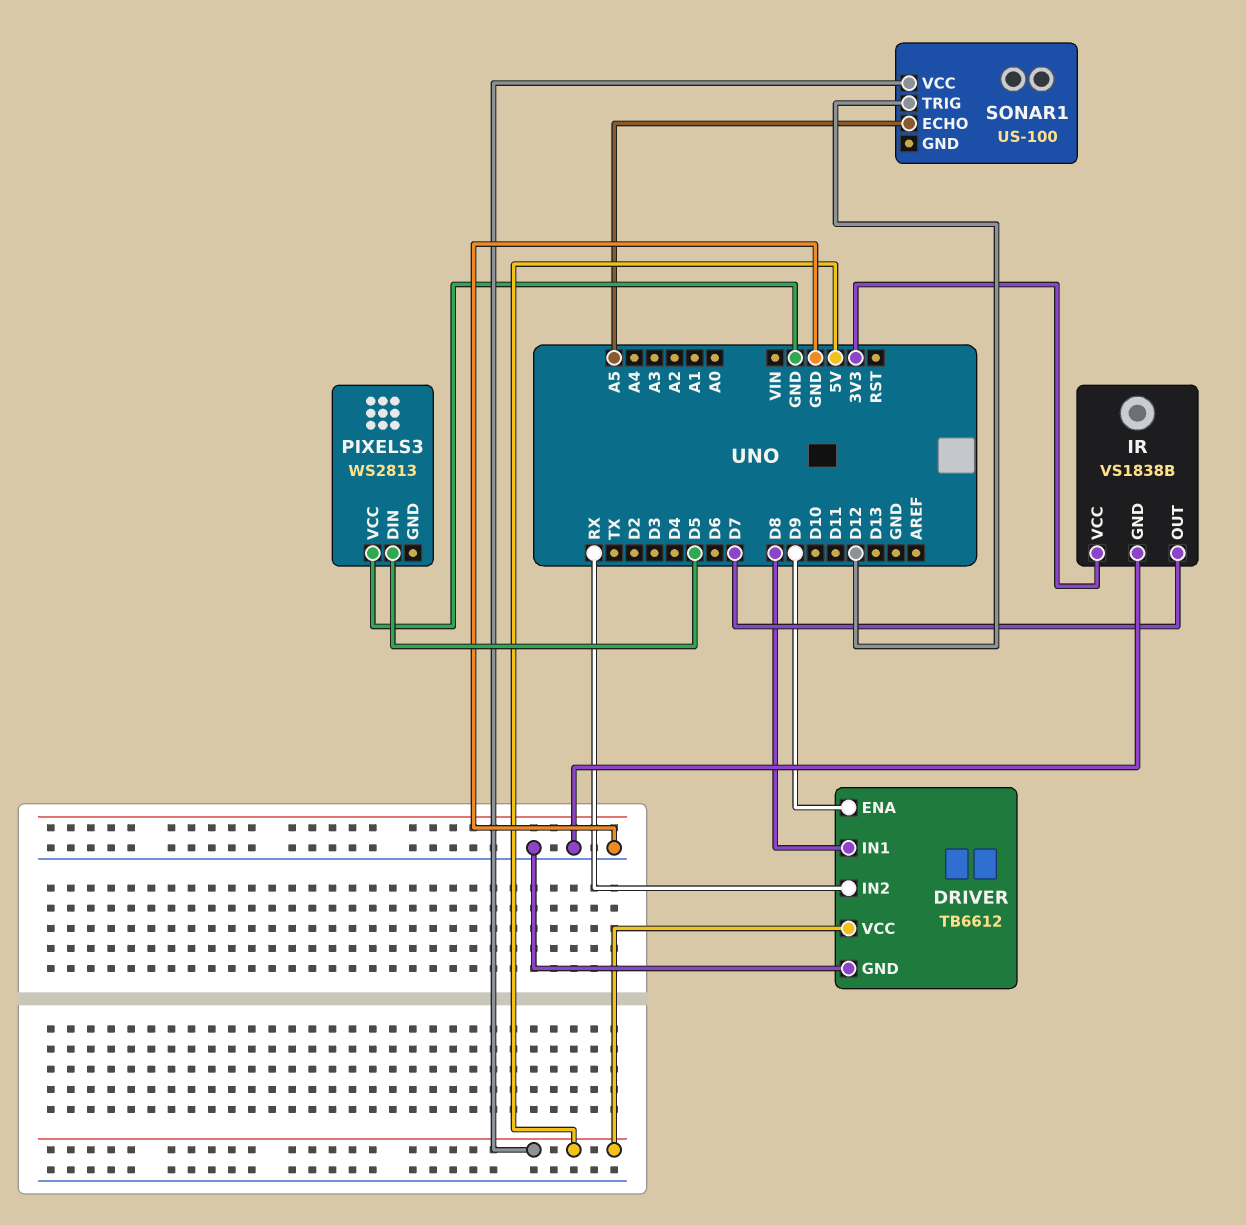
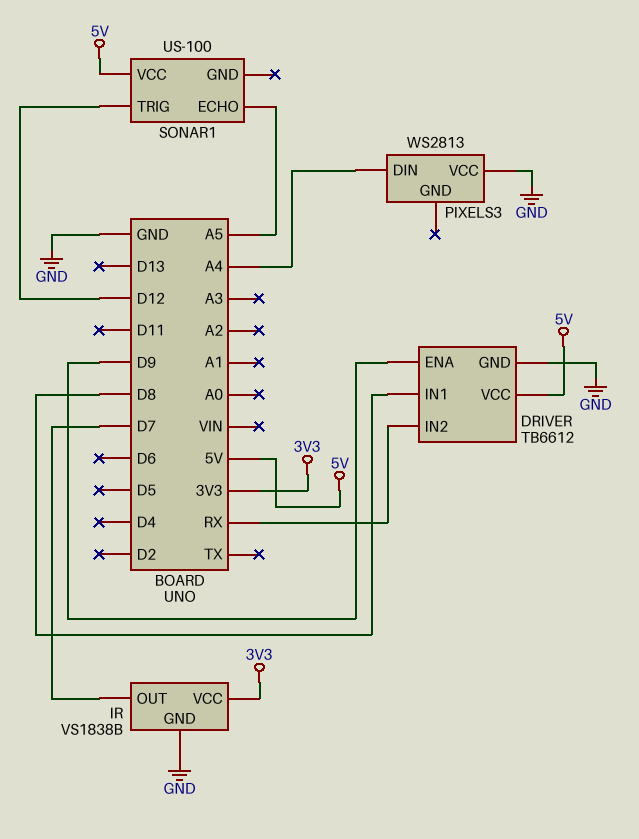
PIXELS3 pin DIN: D5 -> A4

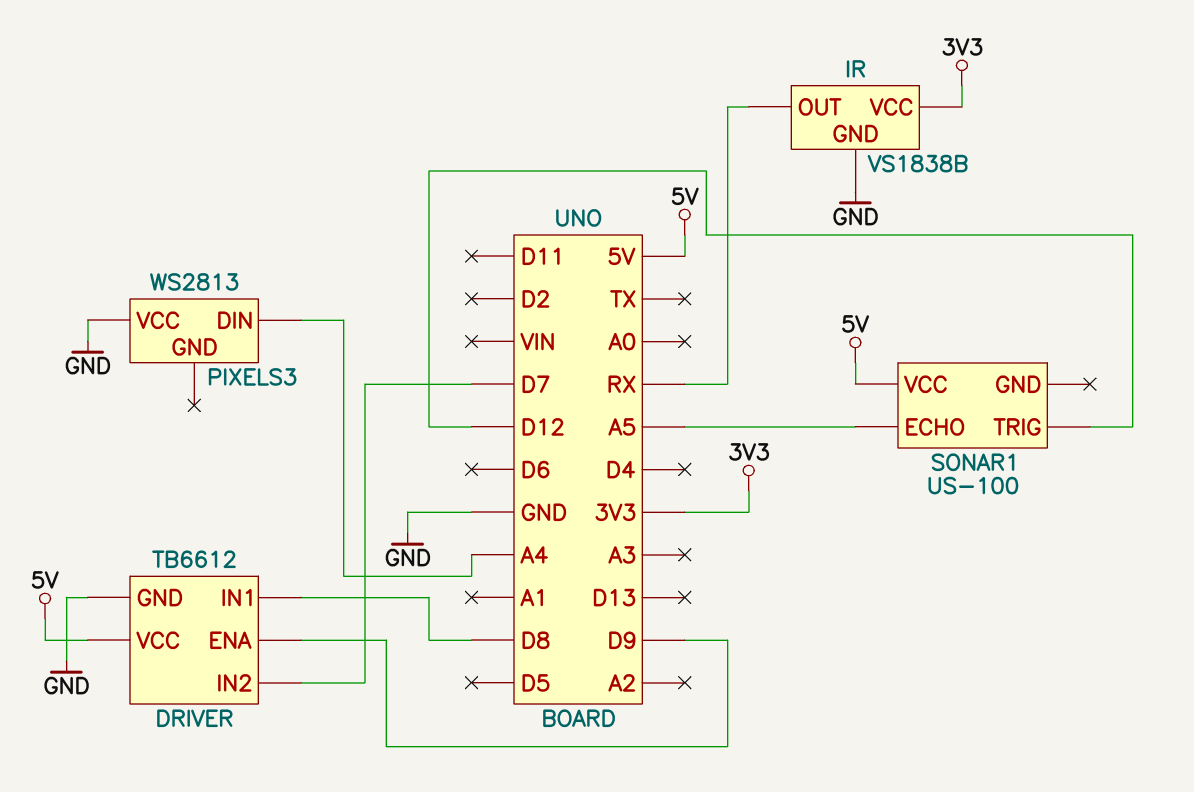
DRIVER pin IN2: RX -> D7
IR pin OUT: D7 -> RX

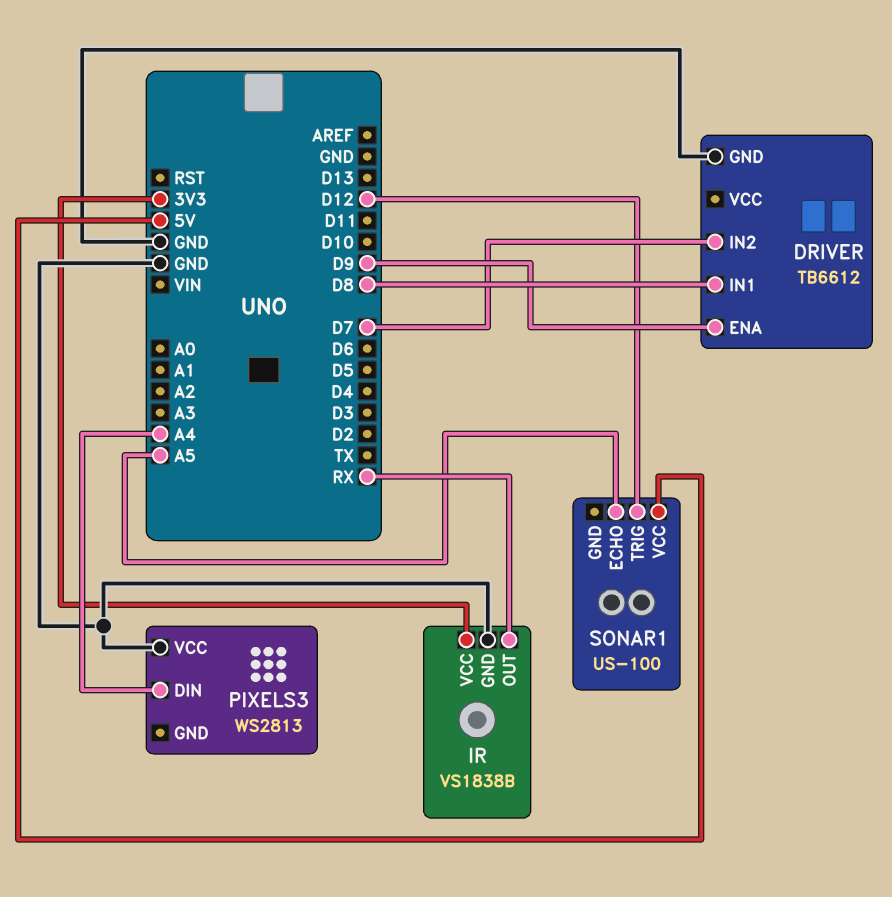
DRIVER pin VCC: 5V -> none

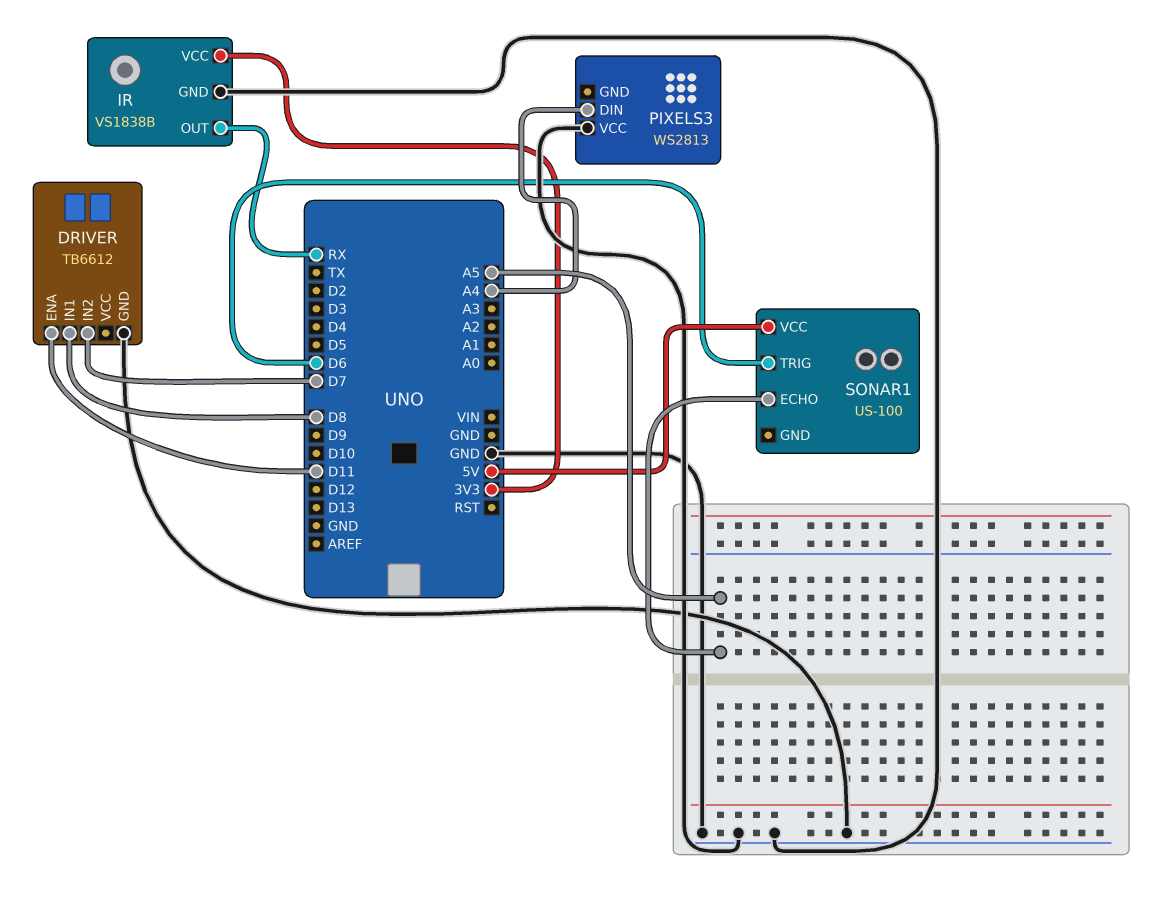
DRIVER pin ENA: D9 -> D11
SONAR1 pin TRIG: D12 -> D6

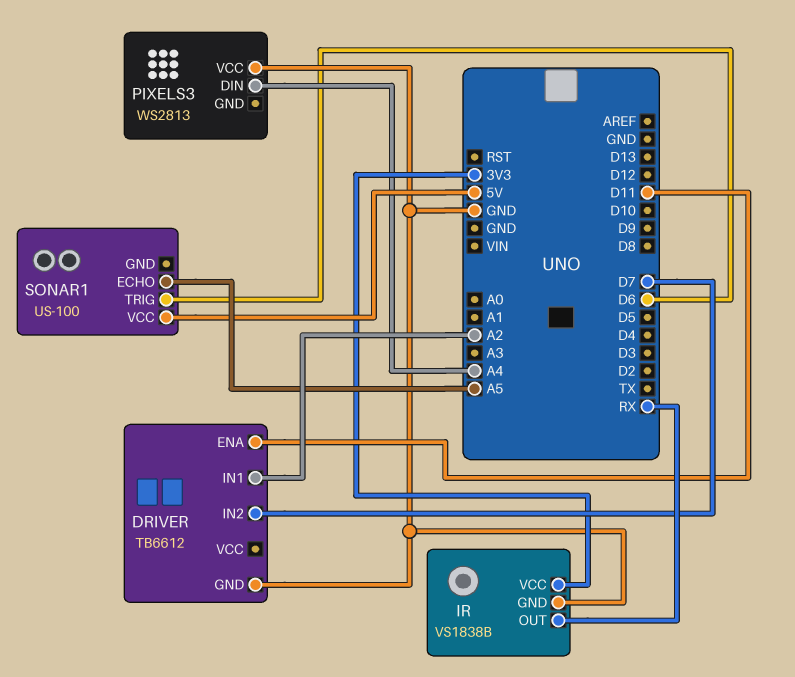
DRIVER pin IN1: D8 -> A2

